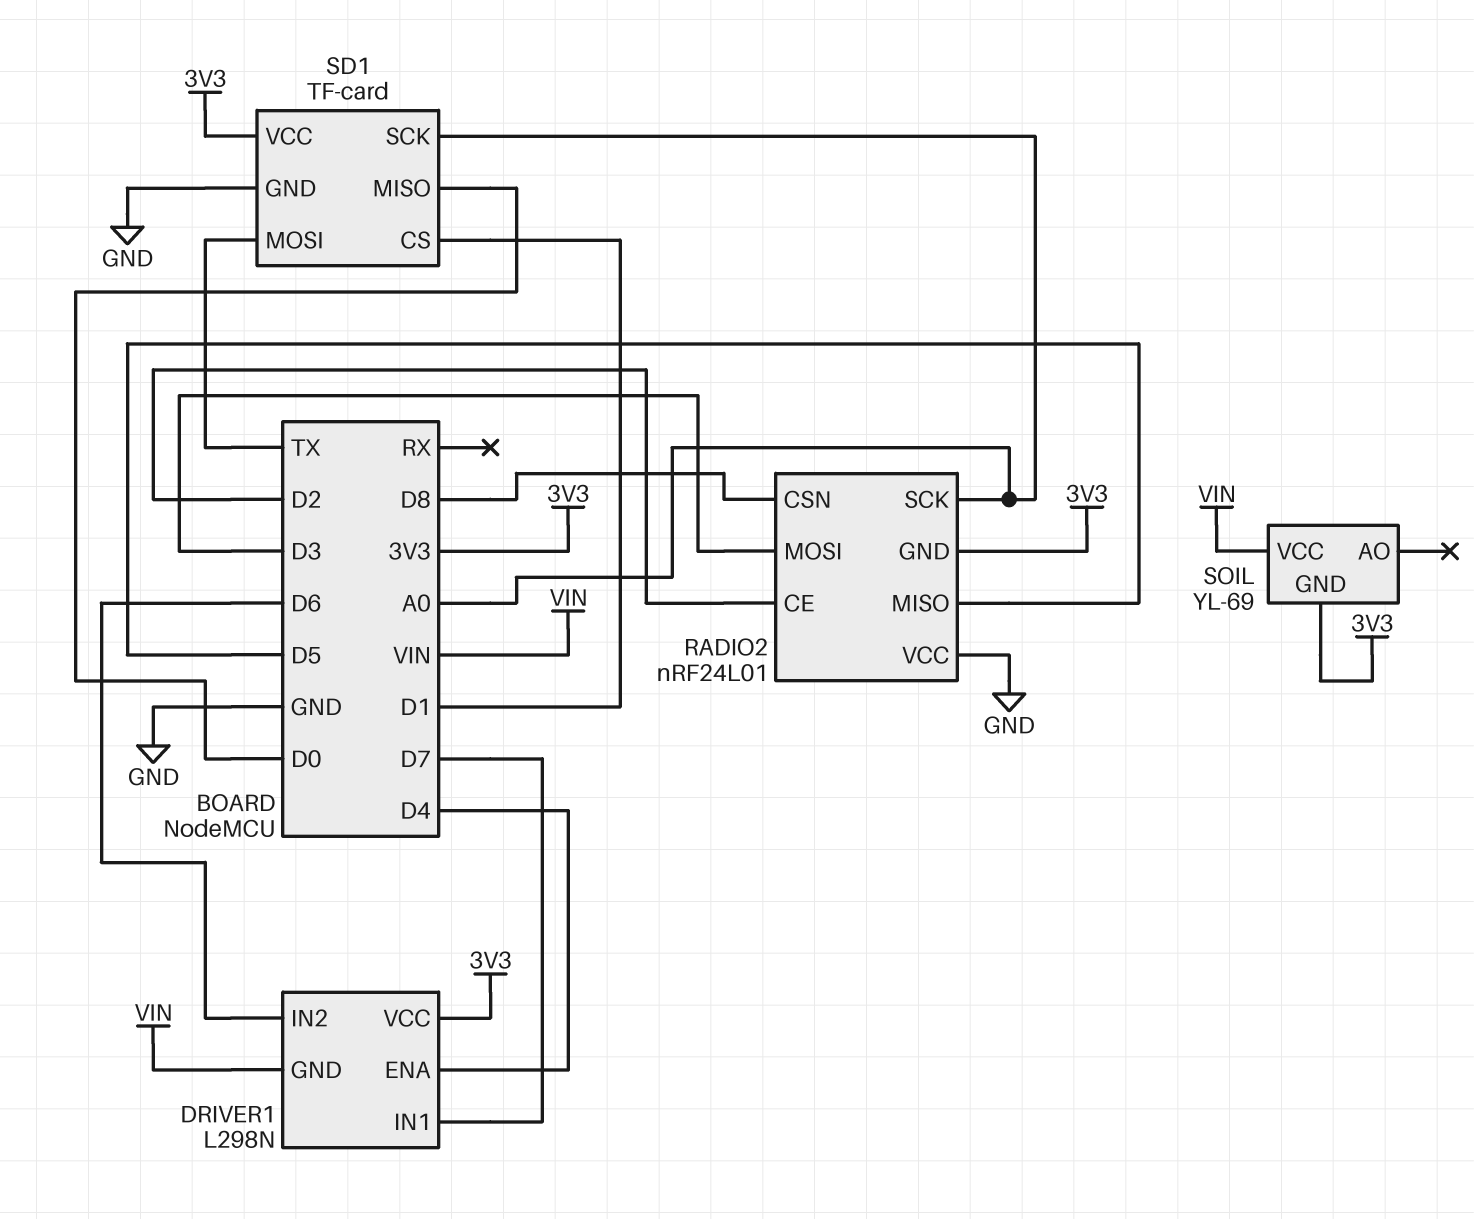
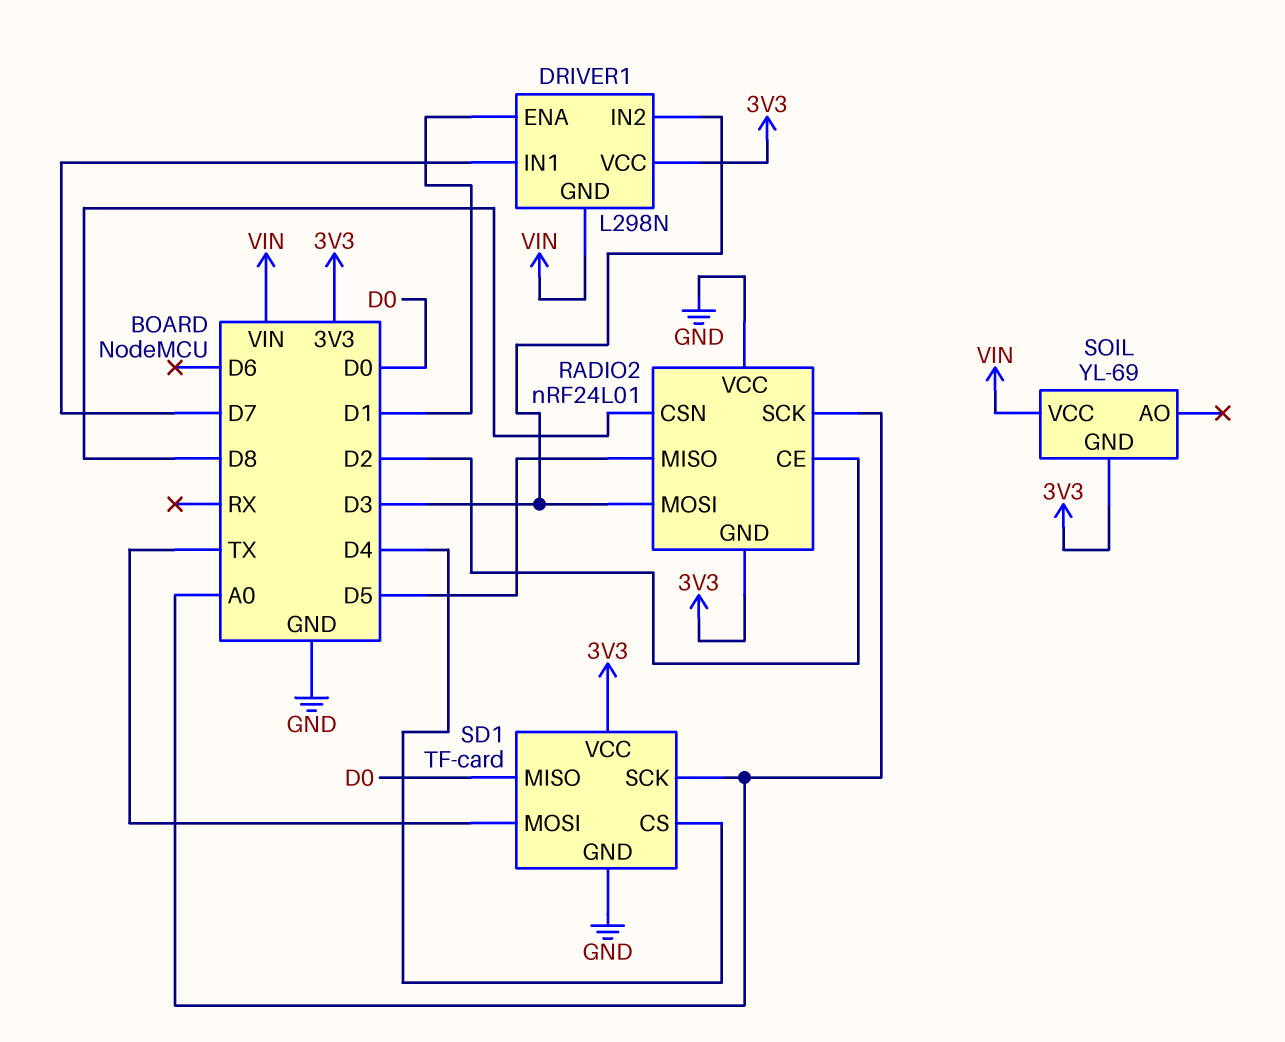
DRIVER1 pin ENA: D4 -> D1
DRIVER1 pin IN2: D6 -> D3
SD1 pin CS: D1 -> D4

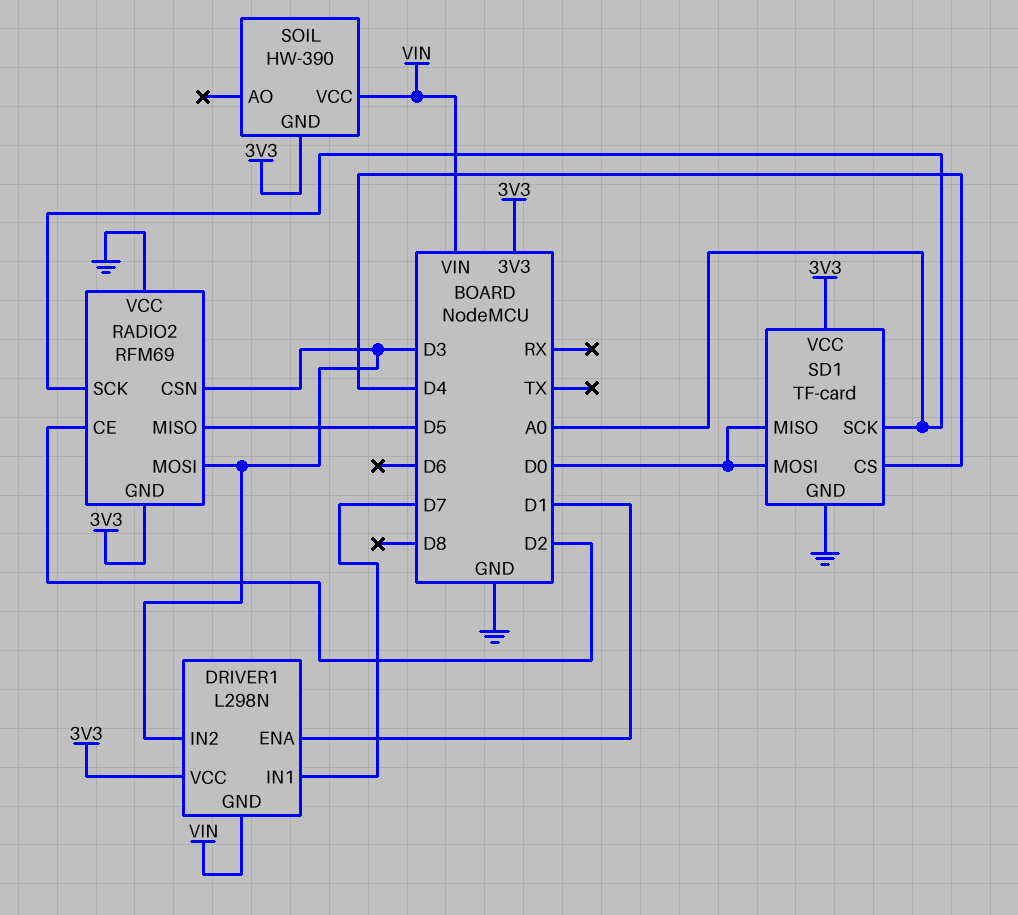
RADIO2: nRF24L01 -> RFM69
RADIO2 pin CSN: D8 -> D3
SD1 pin MOSI: TX -> D0
SOIL: YL-69 -> HW-390

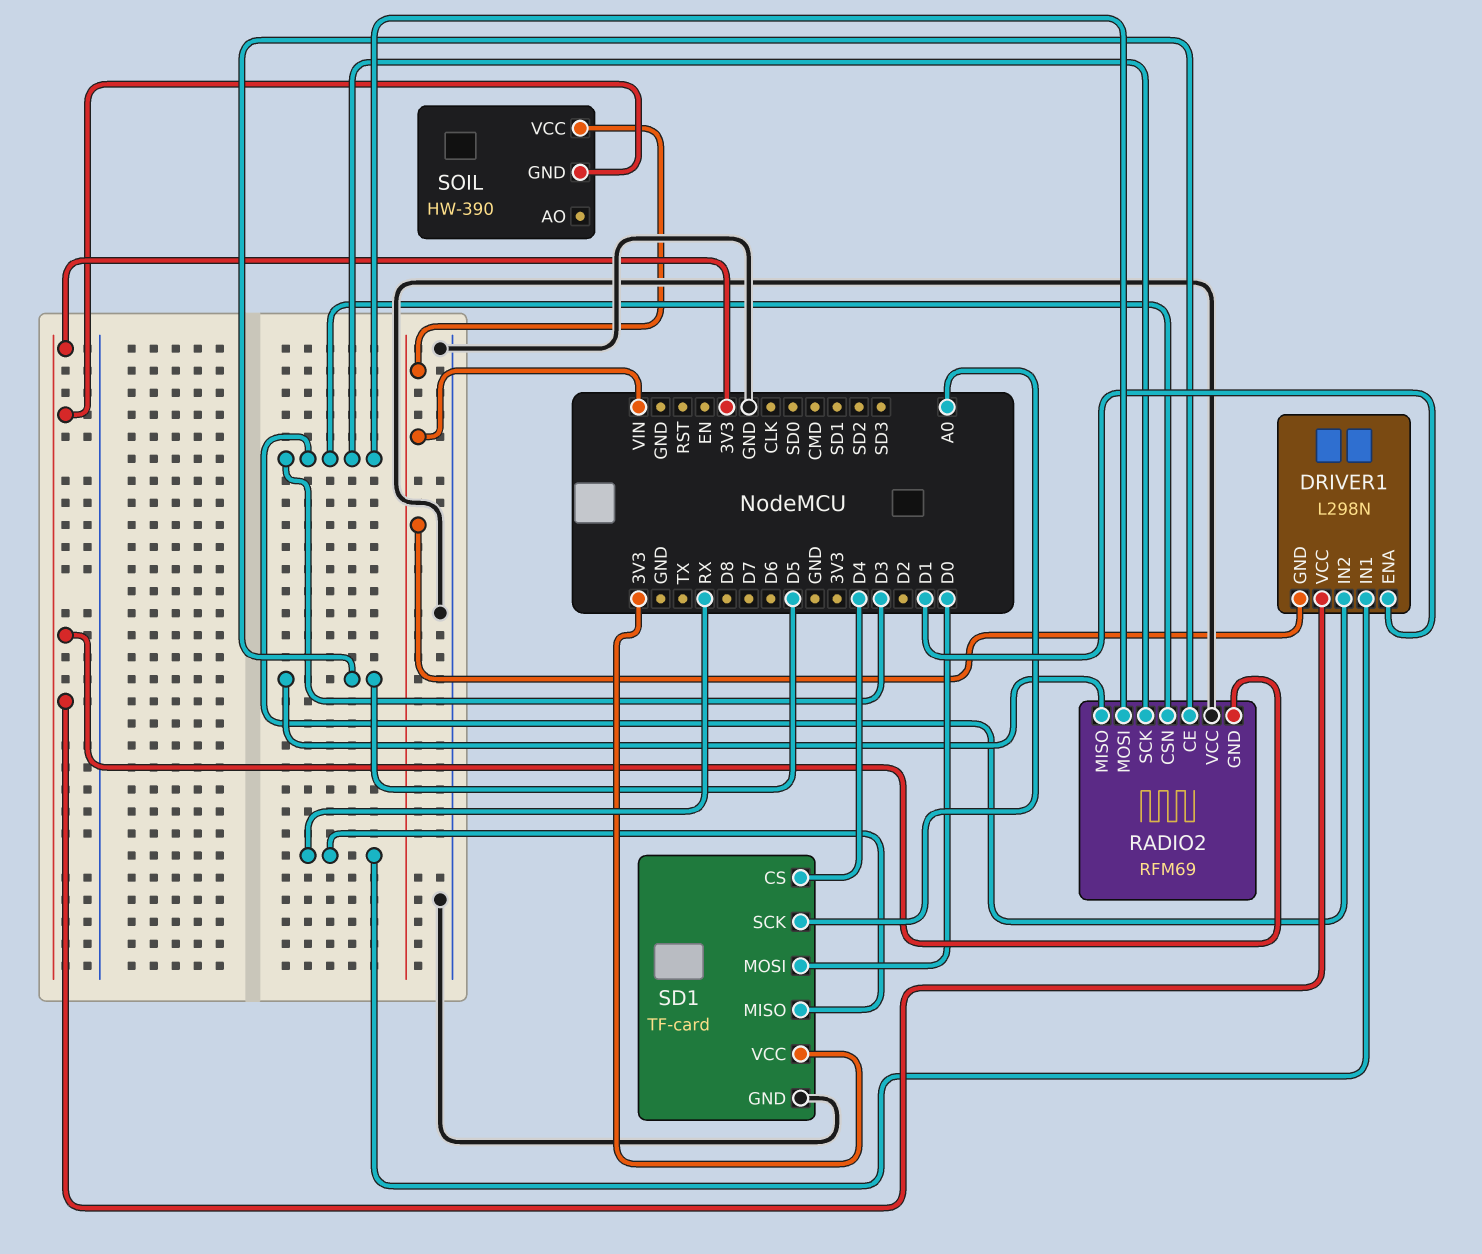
DRIVER1 pin IN1: D7 -> RX
RADIO2 pin CE: D2 -> D5
RADIO2 pin SCK: A0 -> D3
SD1 pin MISO: D0 -> RX

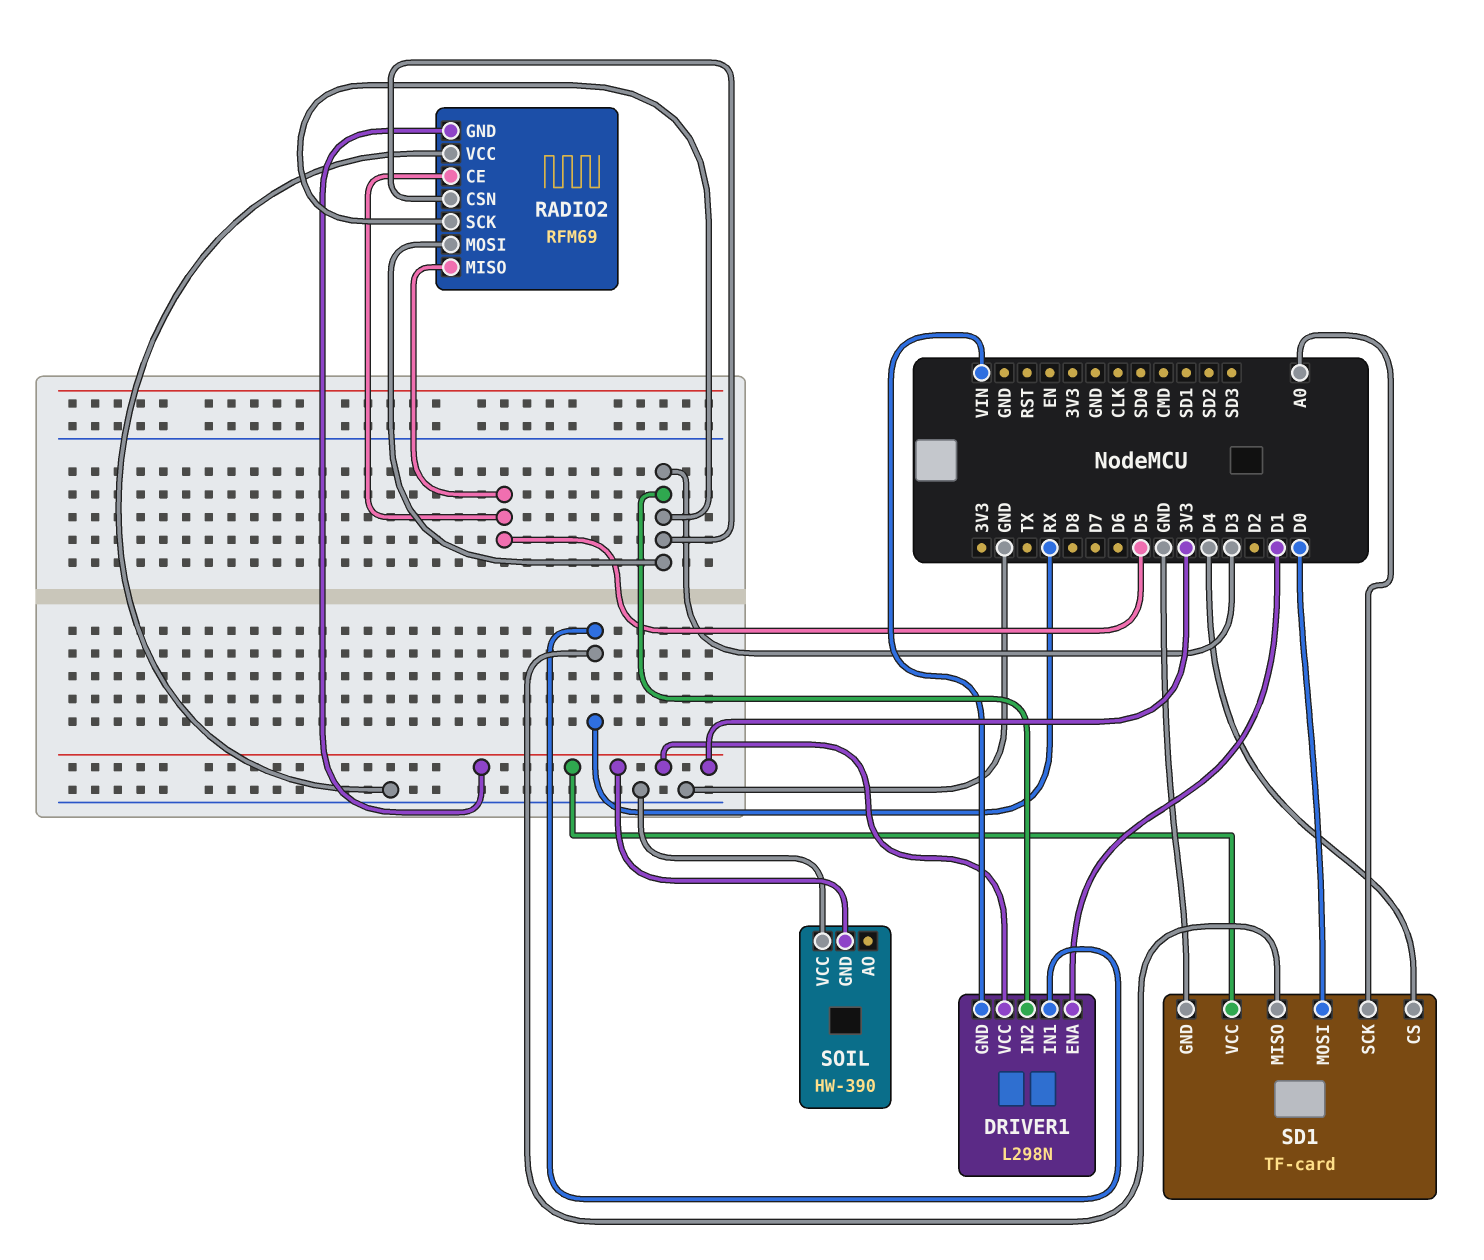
SOIL pin VCC: VIN -> GND

